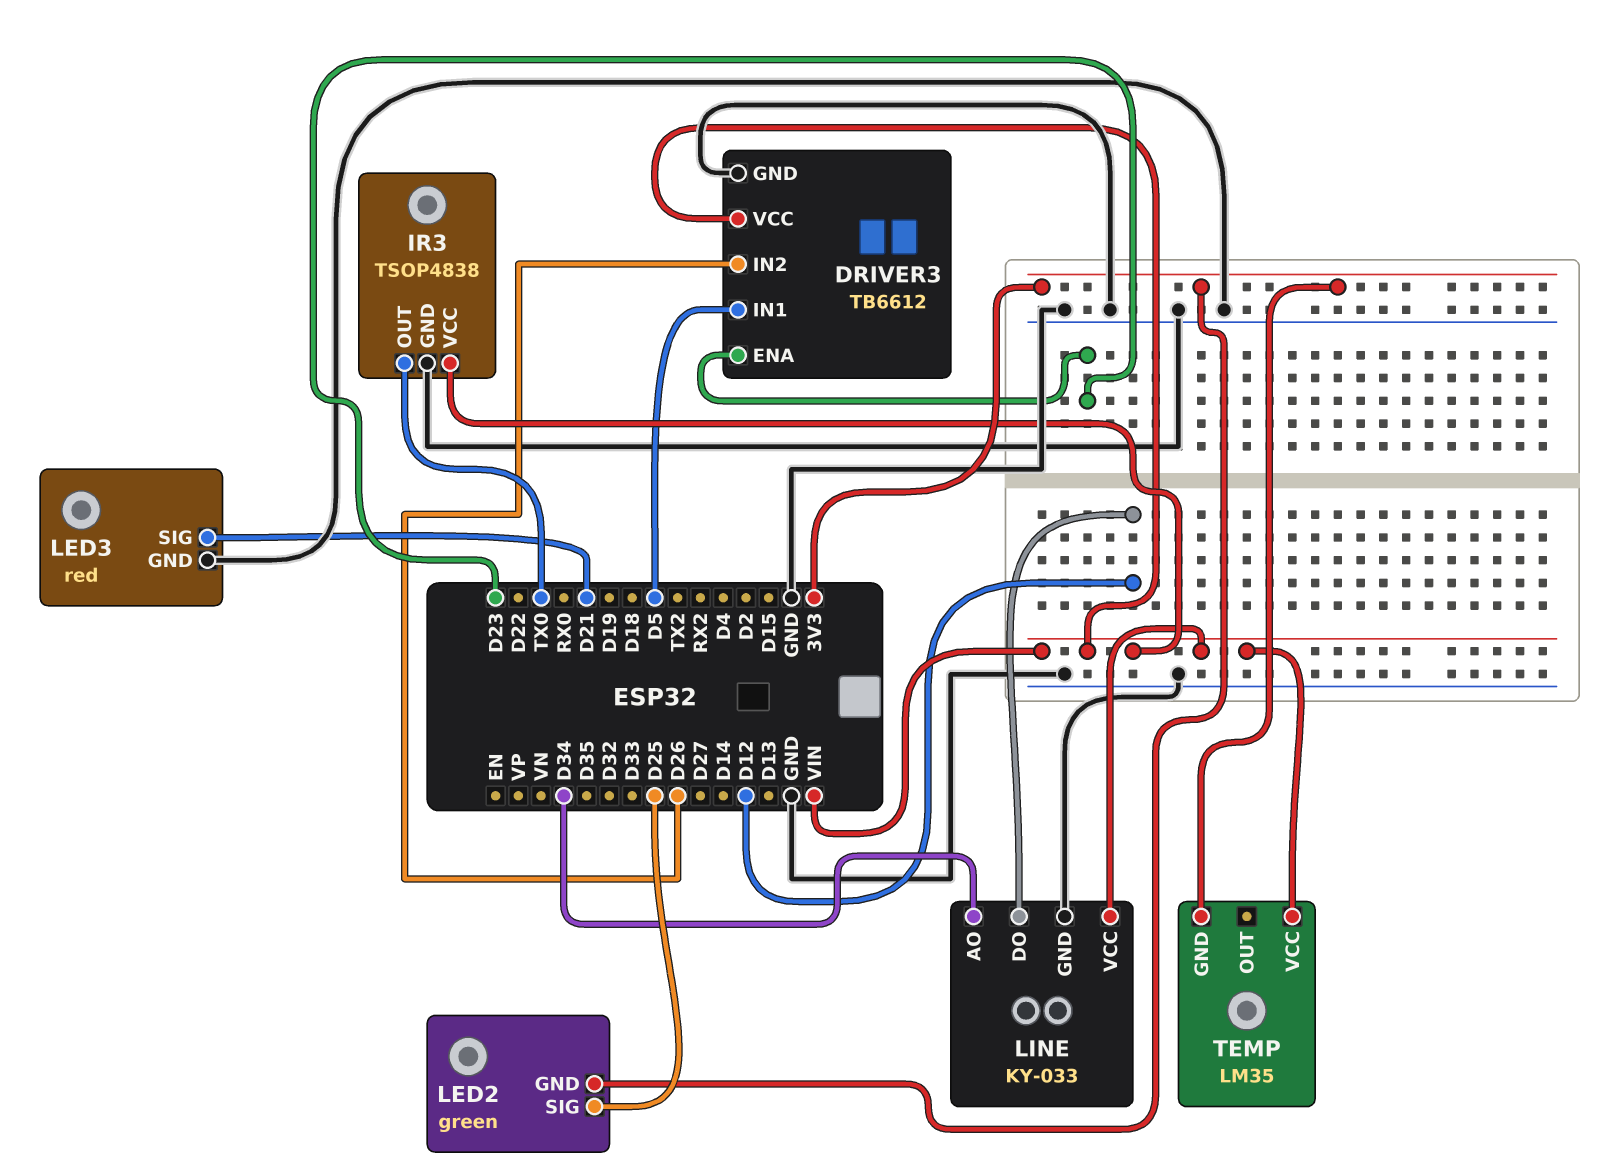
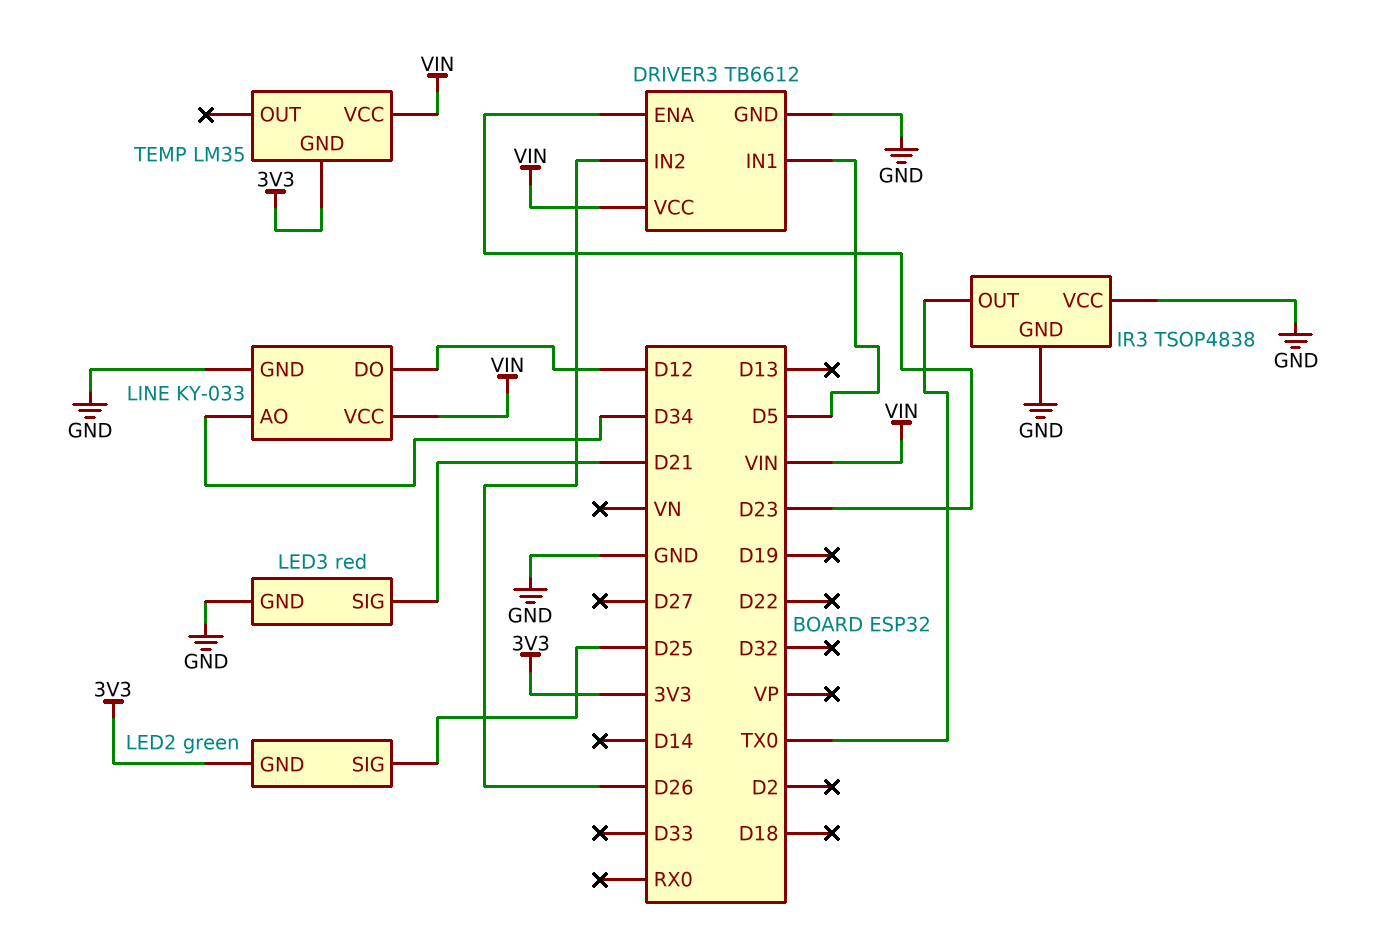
IR3 pin VCC: VIN -> GND

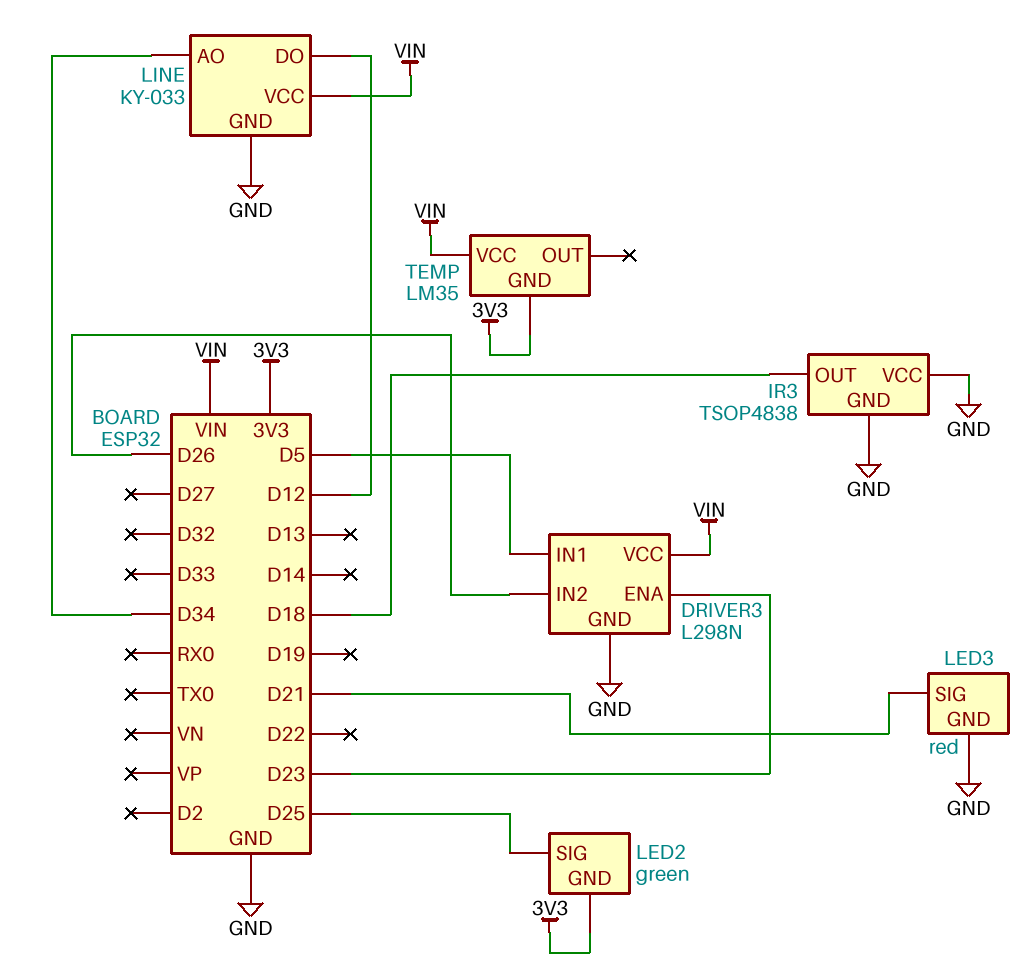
DRIVER3: TB6612 -> L298N
IR3 pin OUT: TX0 -> D18

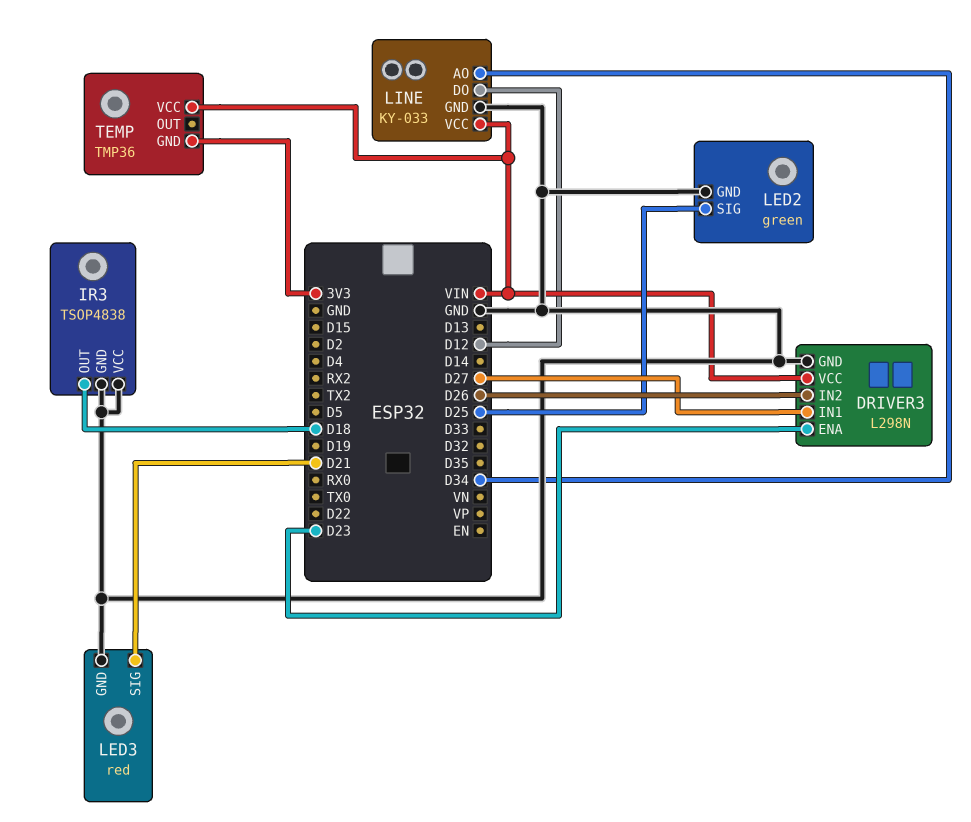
DRIVER3 pin IN1: D5 -> D27
LED2 pin GND: 3V3 -> GND
TEMP: LM35 -> TMP36

